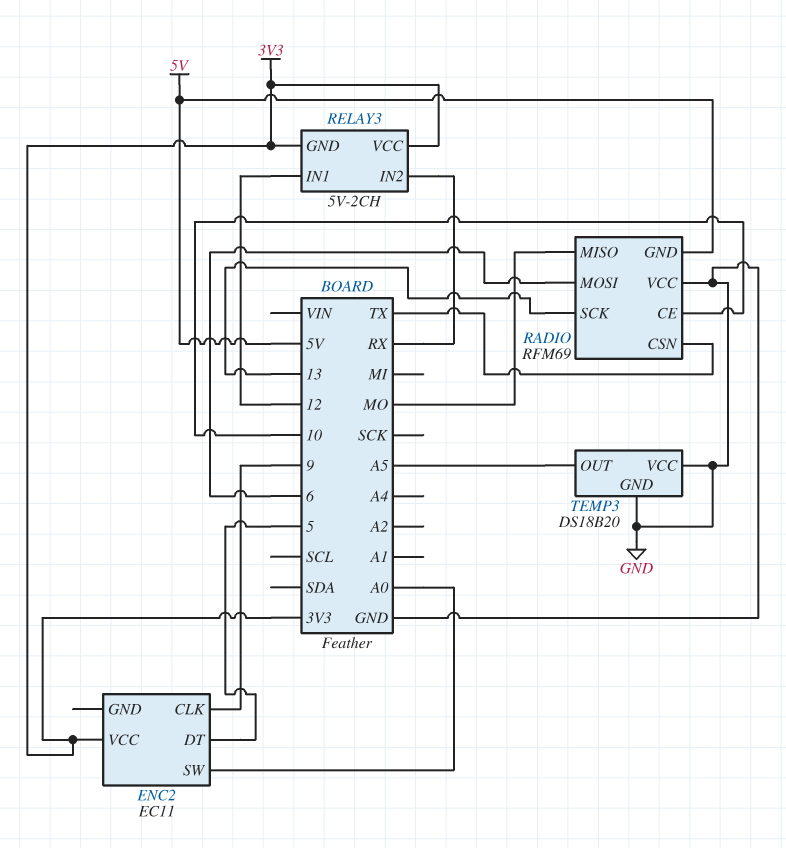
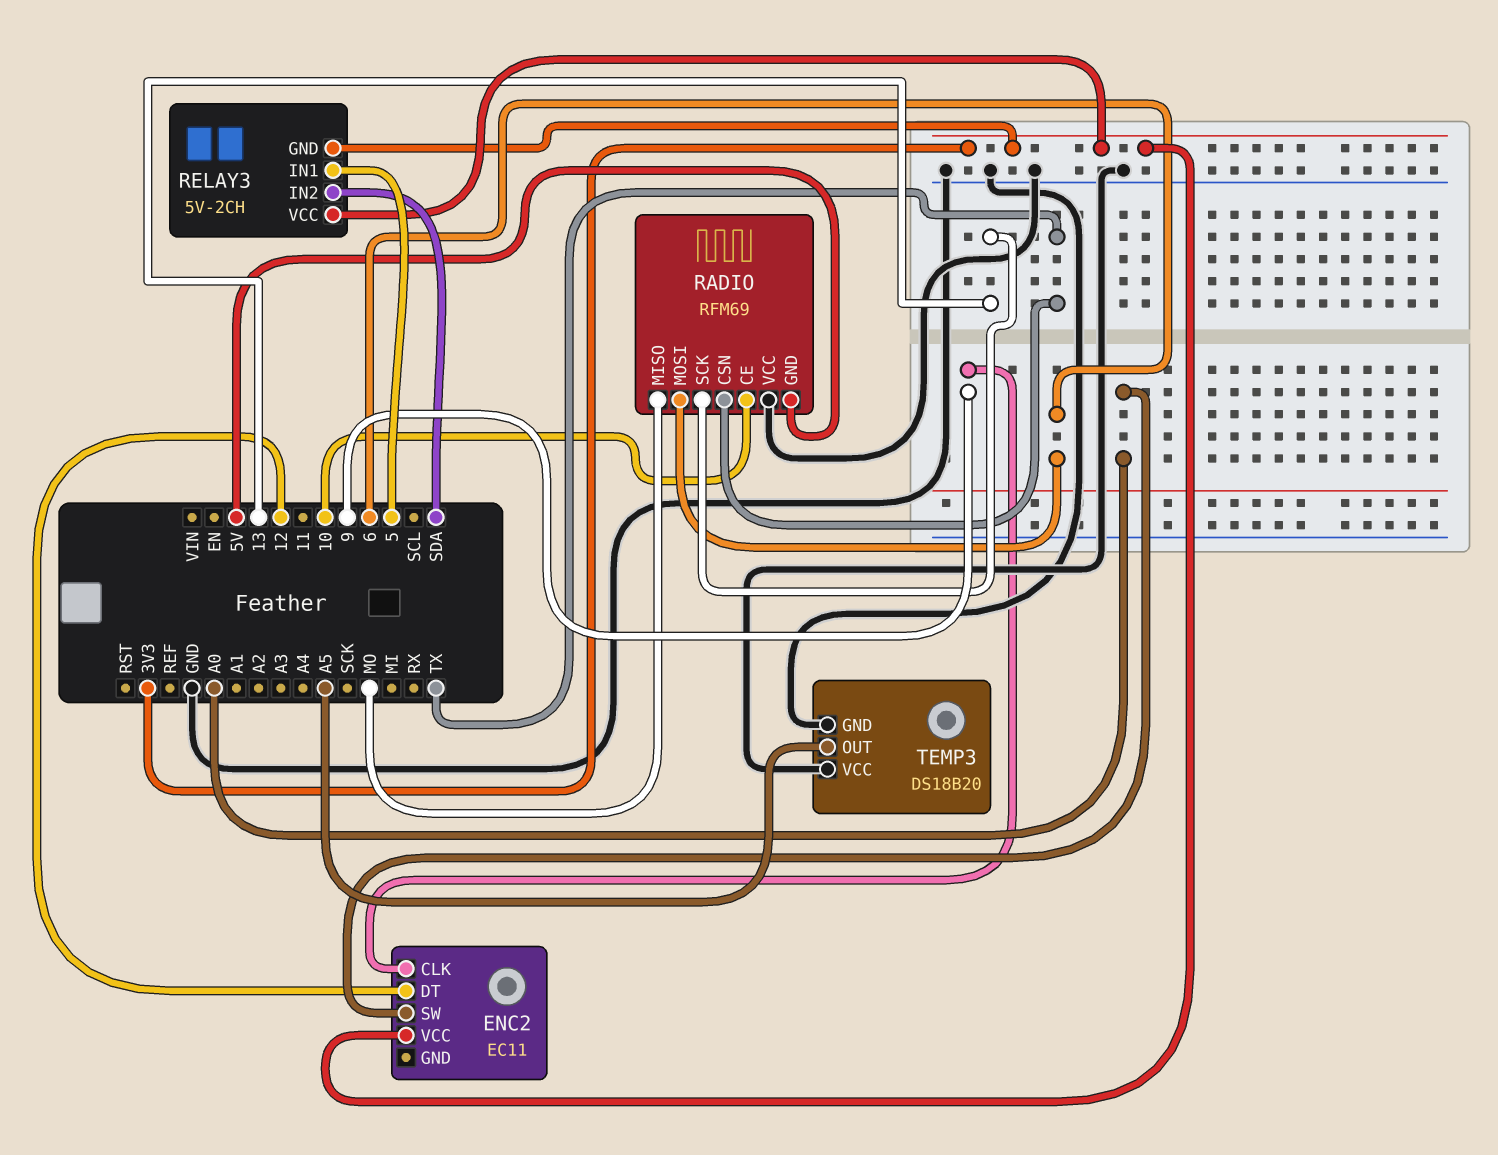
ENC2 pin DT: 5 -> 12
RELAY3 pin IN1: 12 -> 5
RELAY3 pin IN2: RX -> SDA

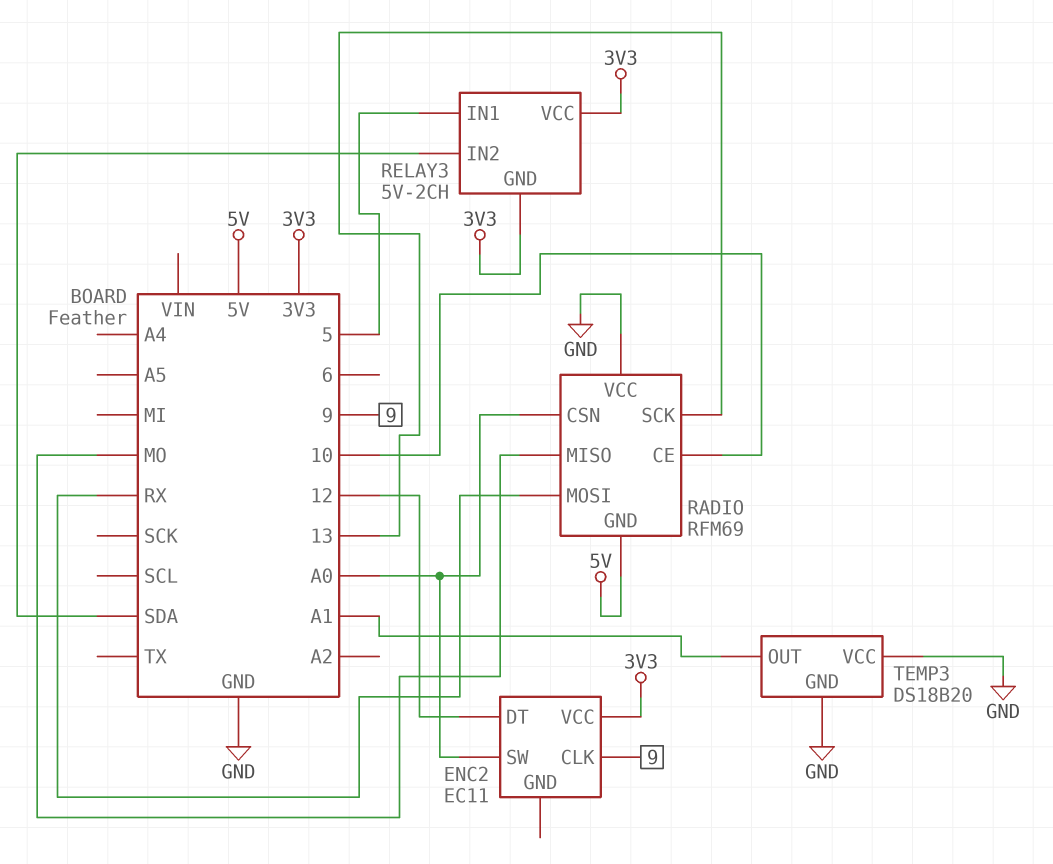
RADIO pin CSN: TX -> A0
RADIO pin MOSI: 6 -> RX
TEMP3 pin OUT: A5 -> A1

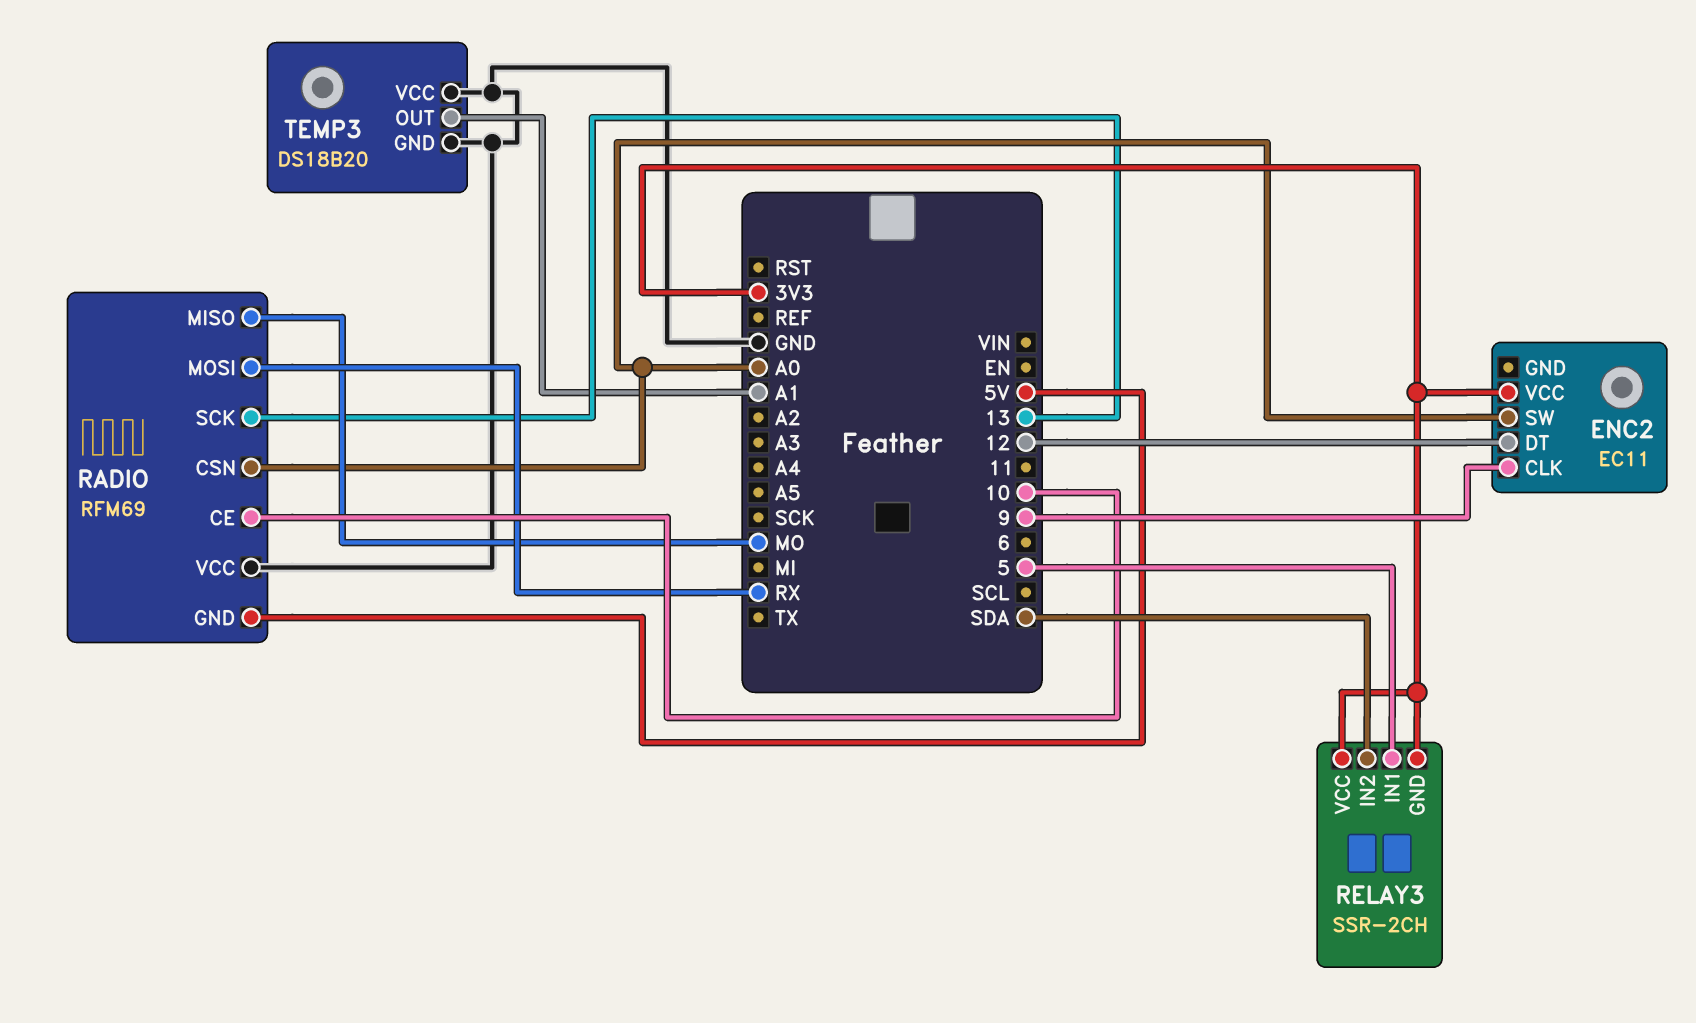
RELAY3: 5V-2CH -> SSR-2CH

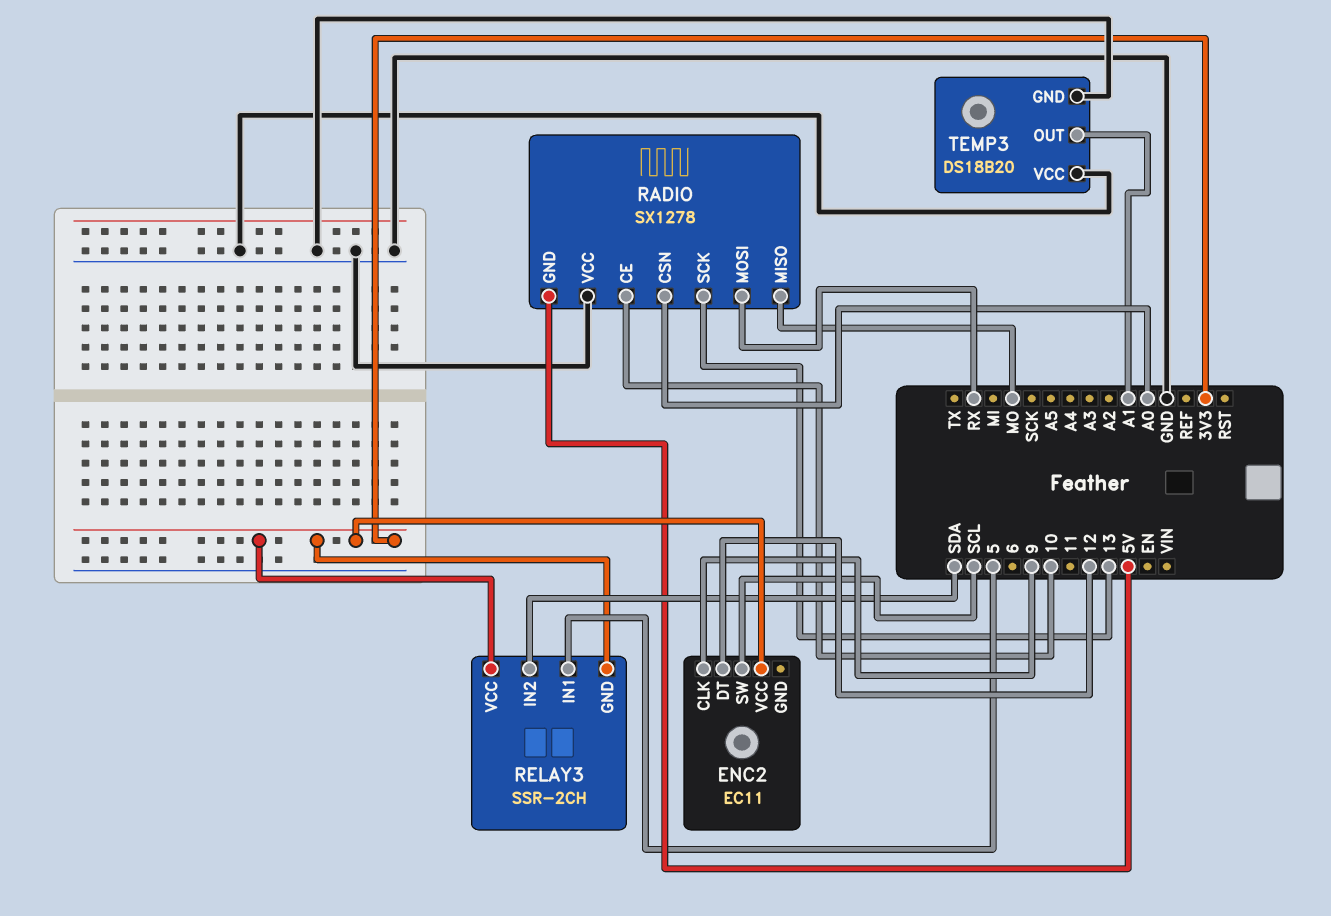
ENC2 pin SW: A0 -> SCL
RADIO: RFM69 -> SX1278

